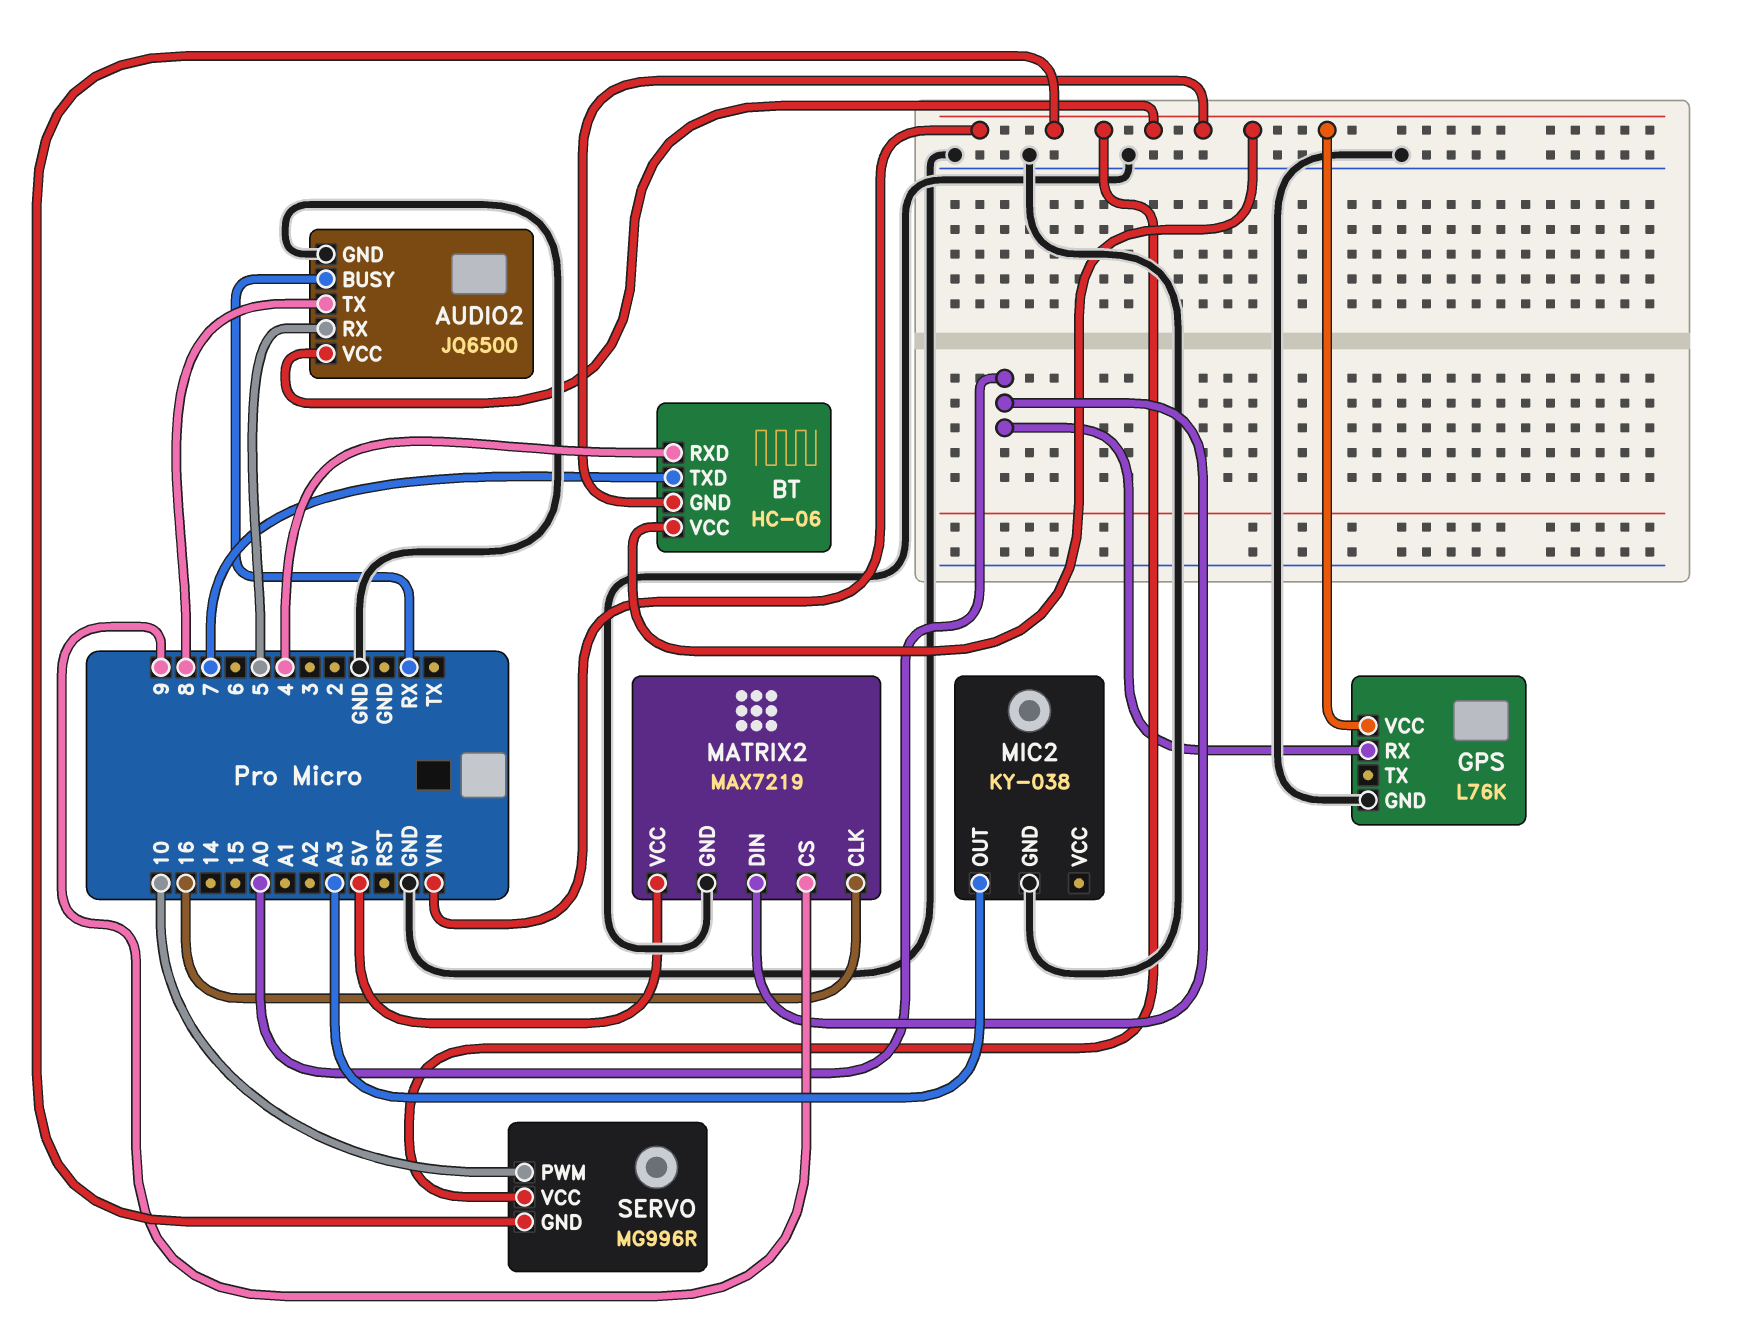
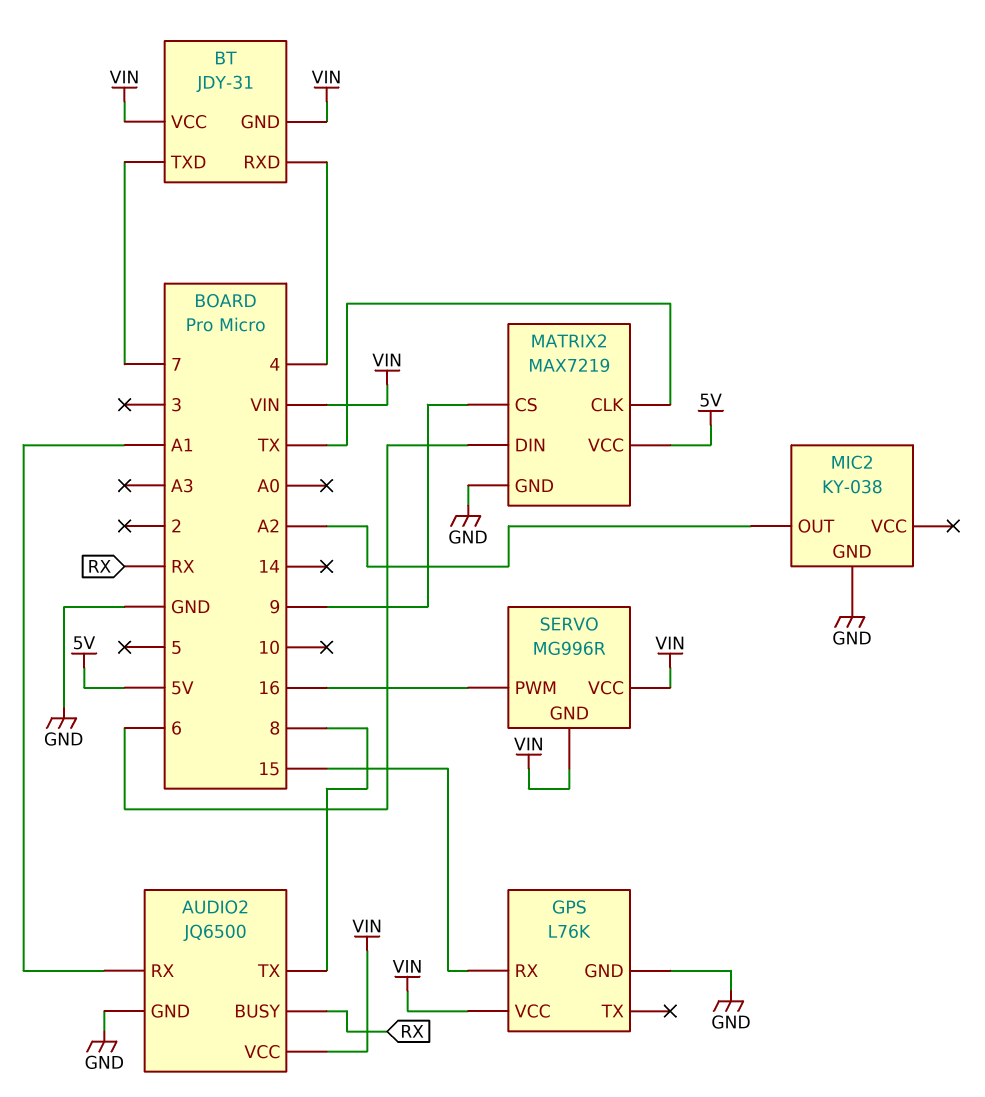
AUDIO2 pin RX: 5 -> A1
BT: HC-06 -> JDY-31
GPS pin RX: A0 -> 15
MATRIX2 pin CLK: 16 -> TX
MATRIX2 pin DIN: A0 -> 6
MIC2 pin OUT: A3 -> A2
SERVO pin PWM: 10 -> 16

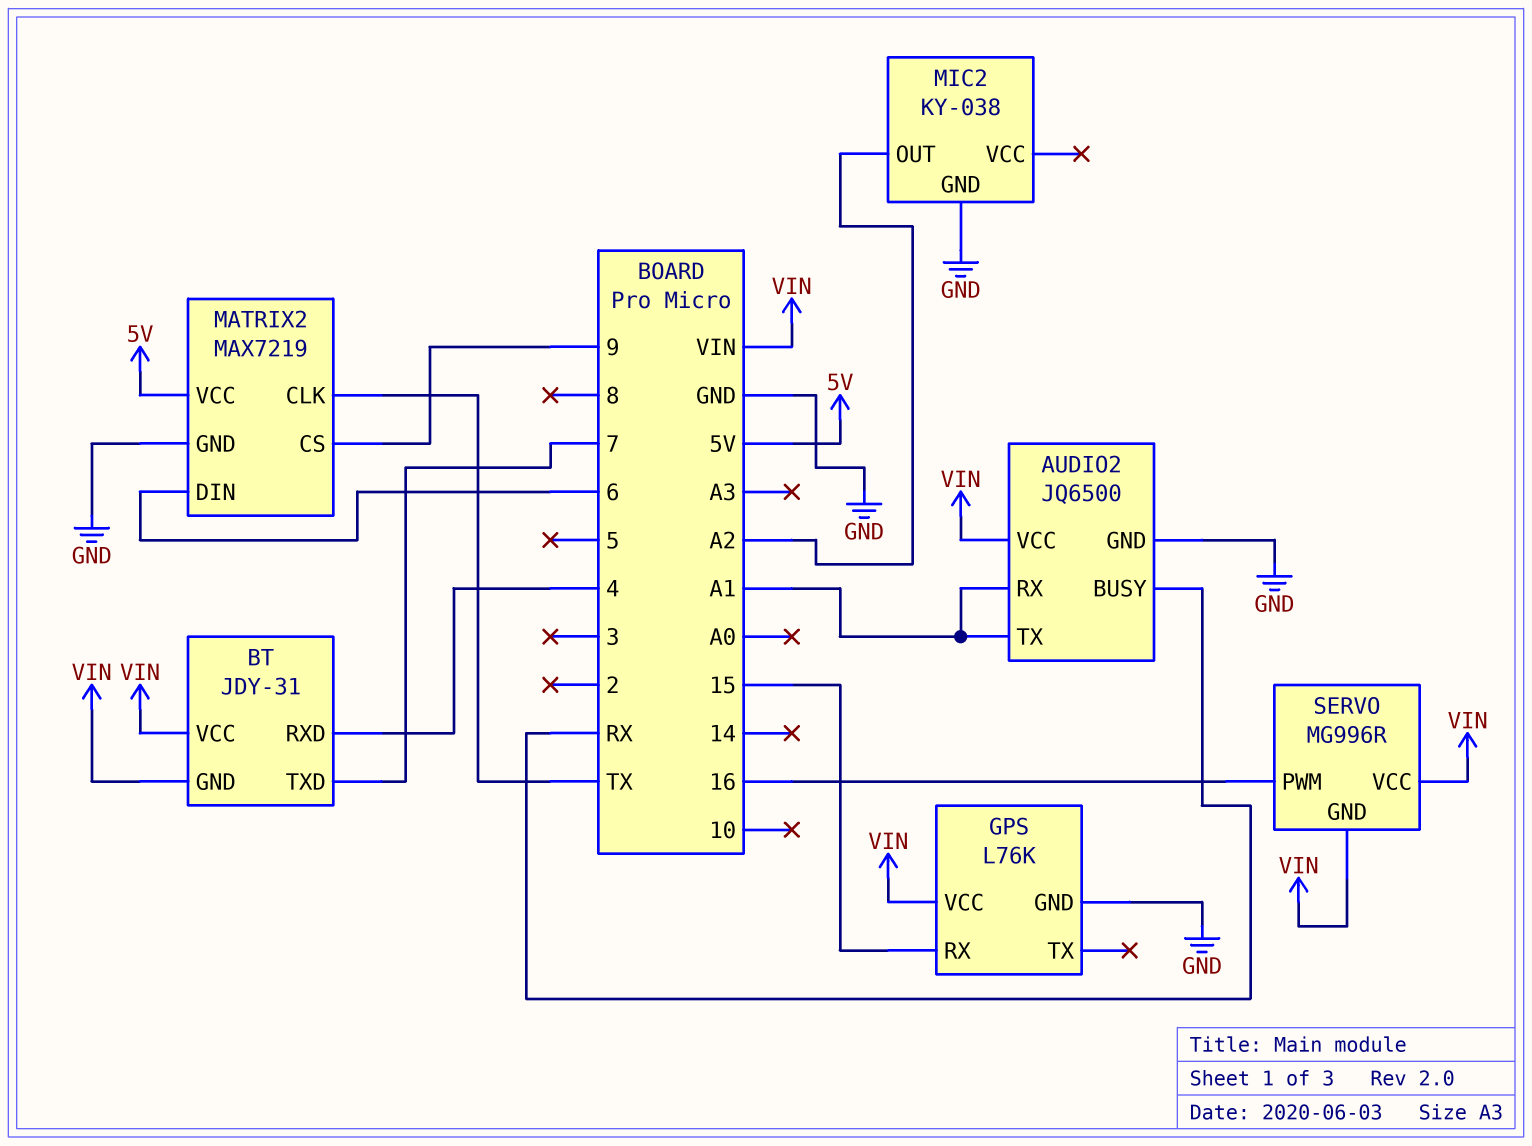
AUDIO2 pin TX: 8 -> A1

